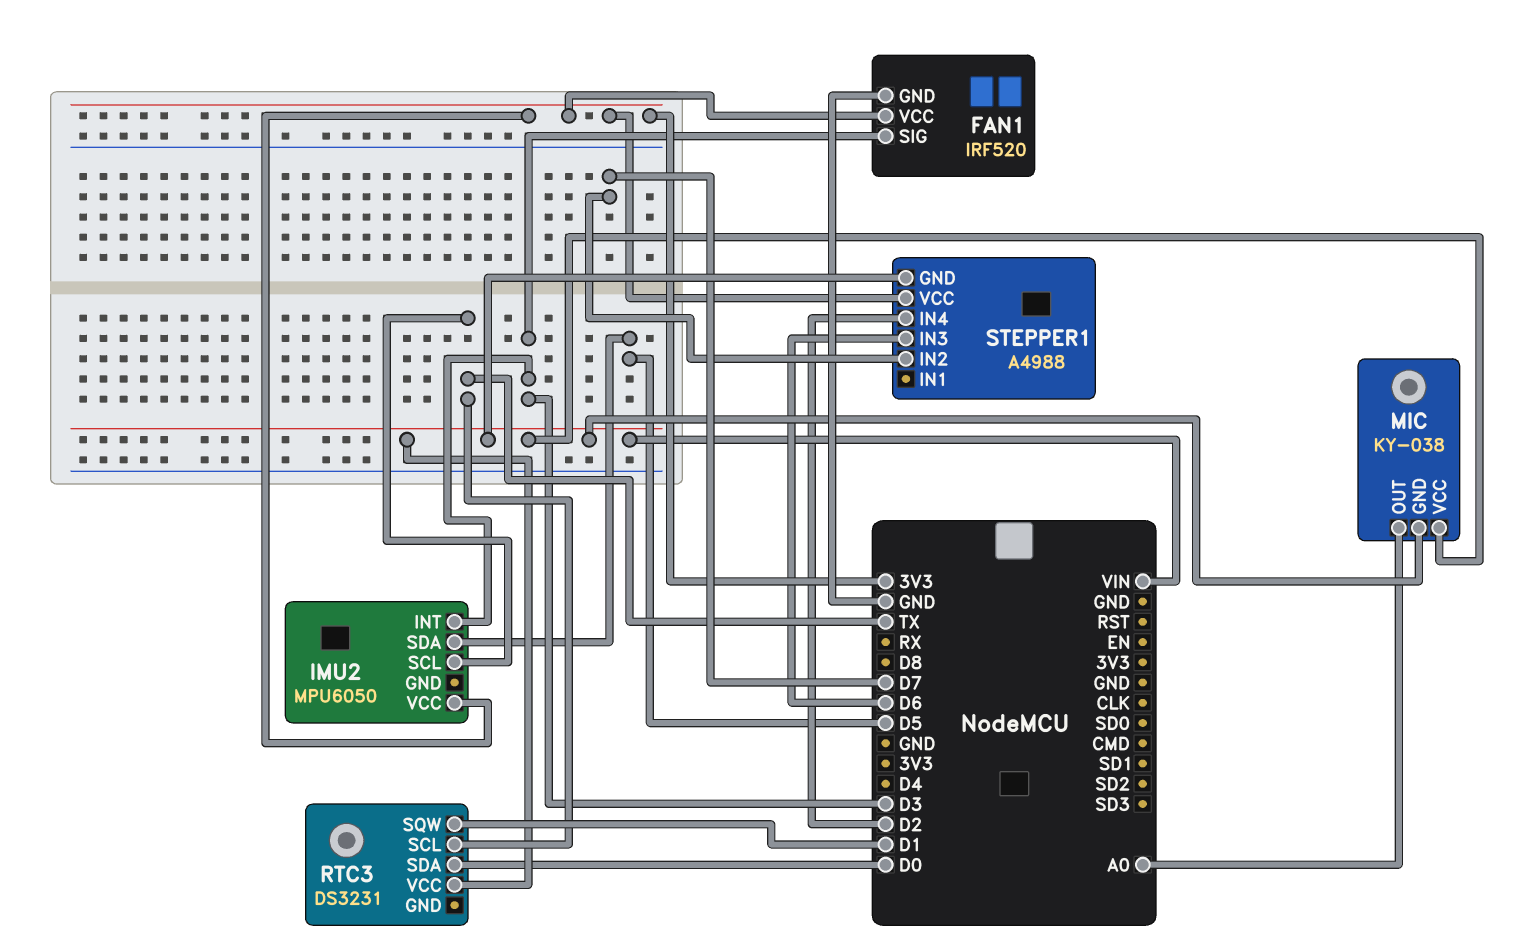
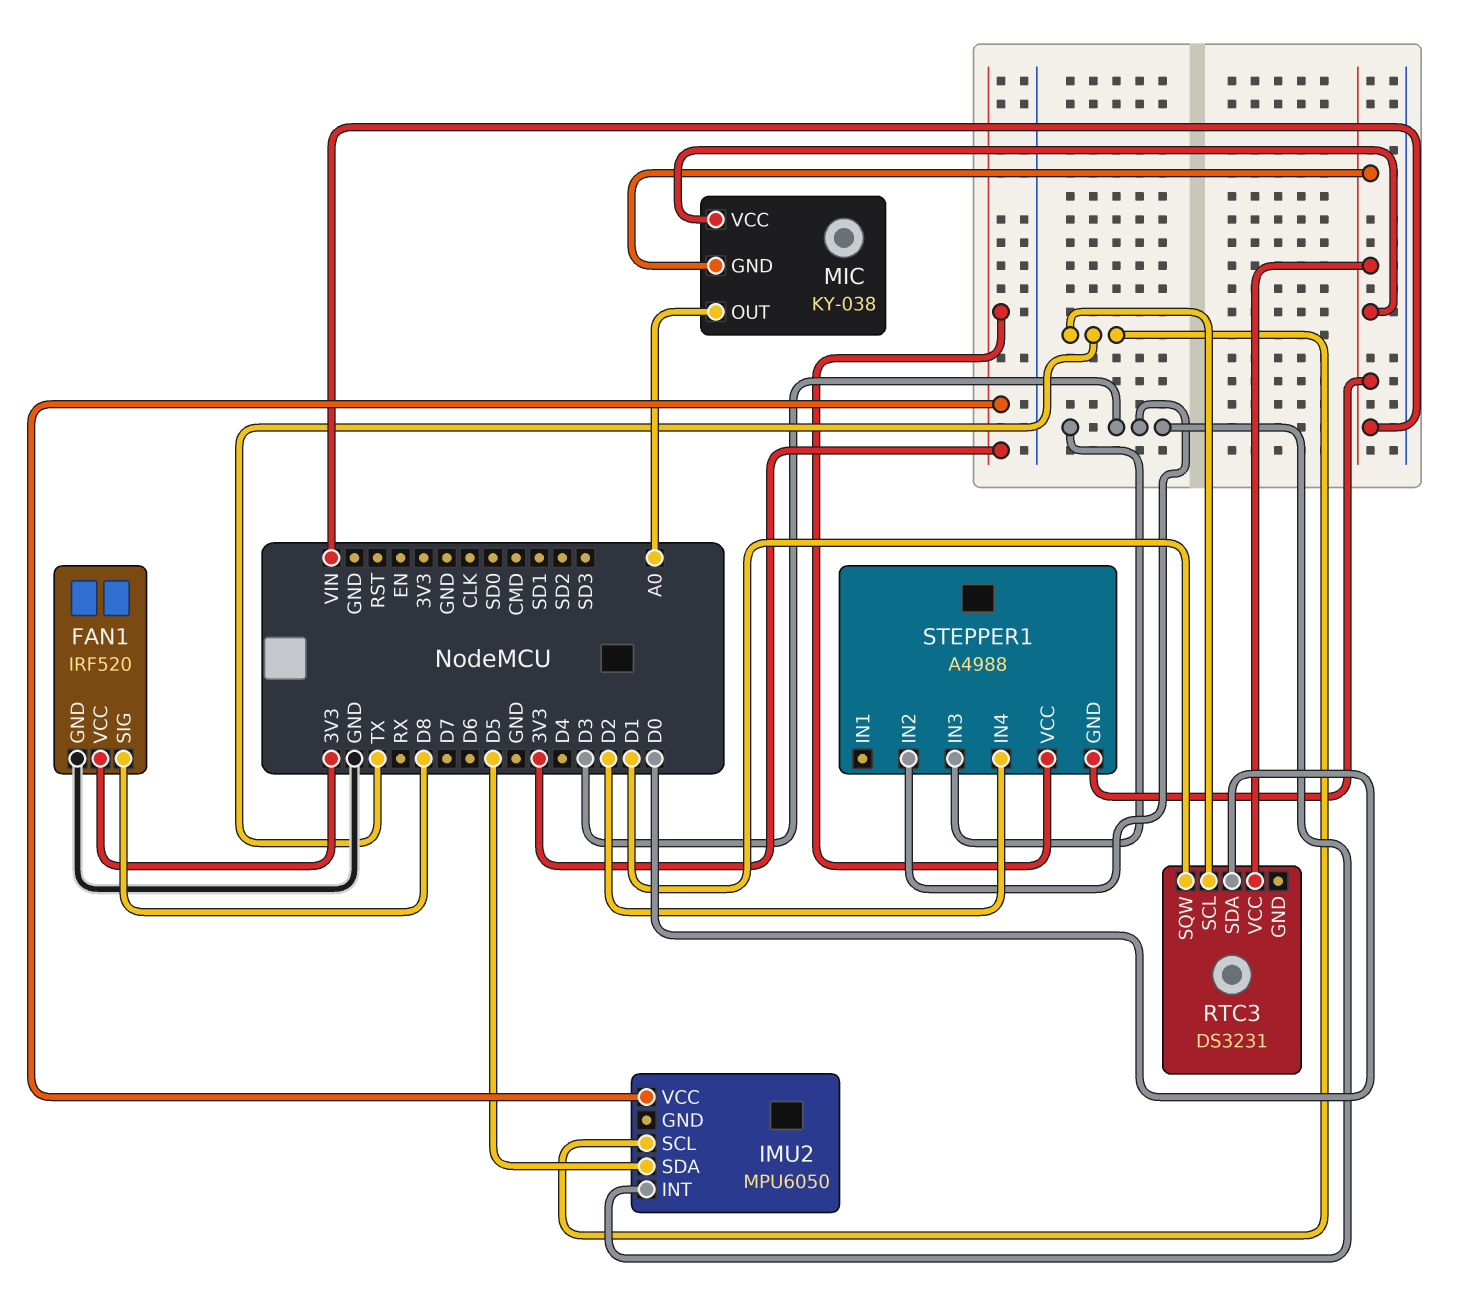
FAN1 pin SIG: D3 -> D8
STEPPER1 pin IN2: D7 -> D3
STEPPER1 pin IN3: D6 -> D3

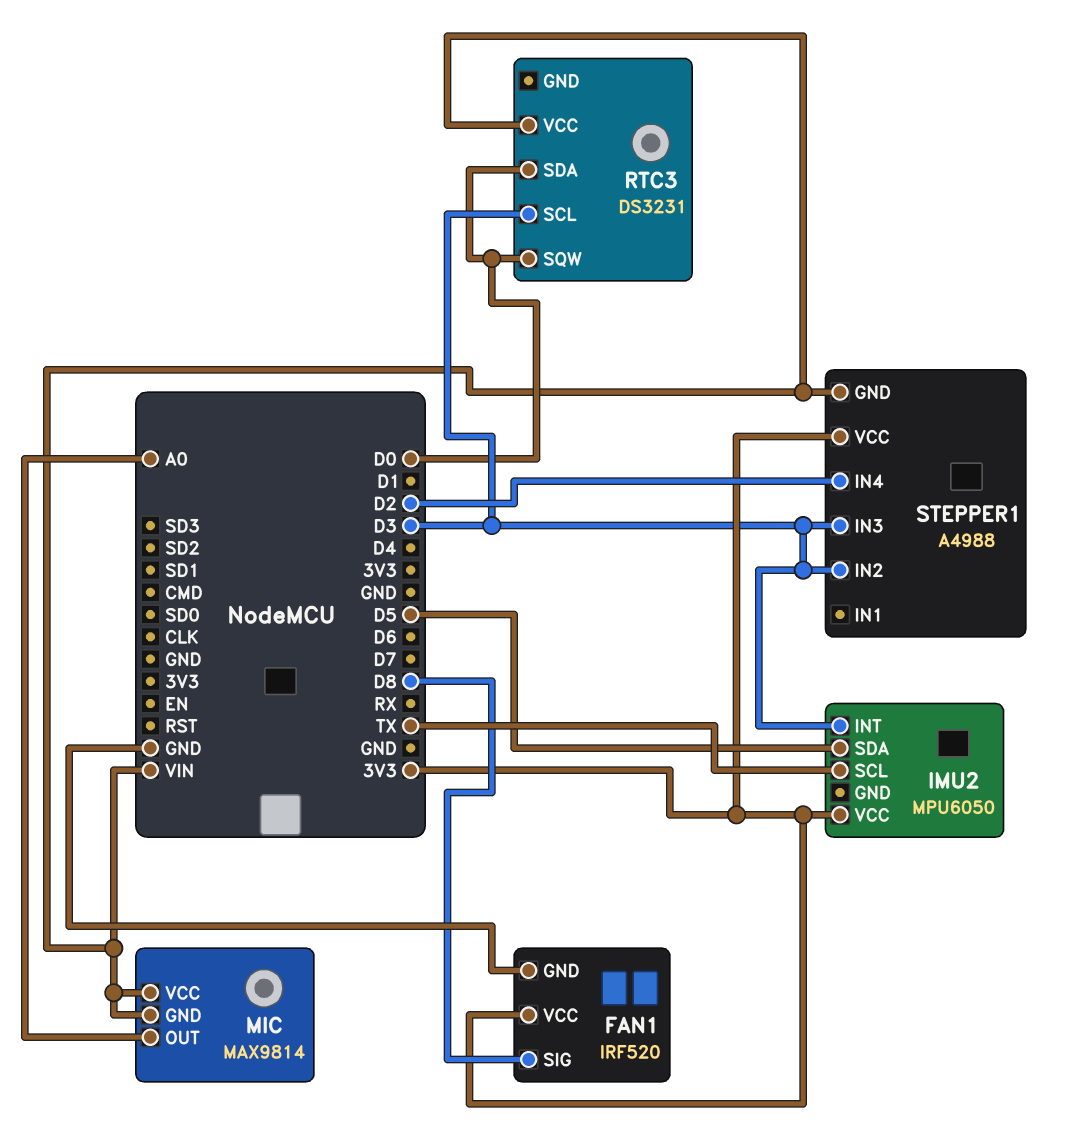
MIC: KY-038 -> MAX9814
RTC3 pin SCL: TX -> D3
RTC3 pin SQW: D1 -> D0

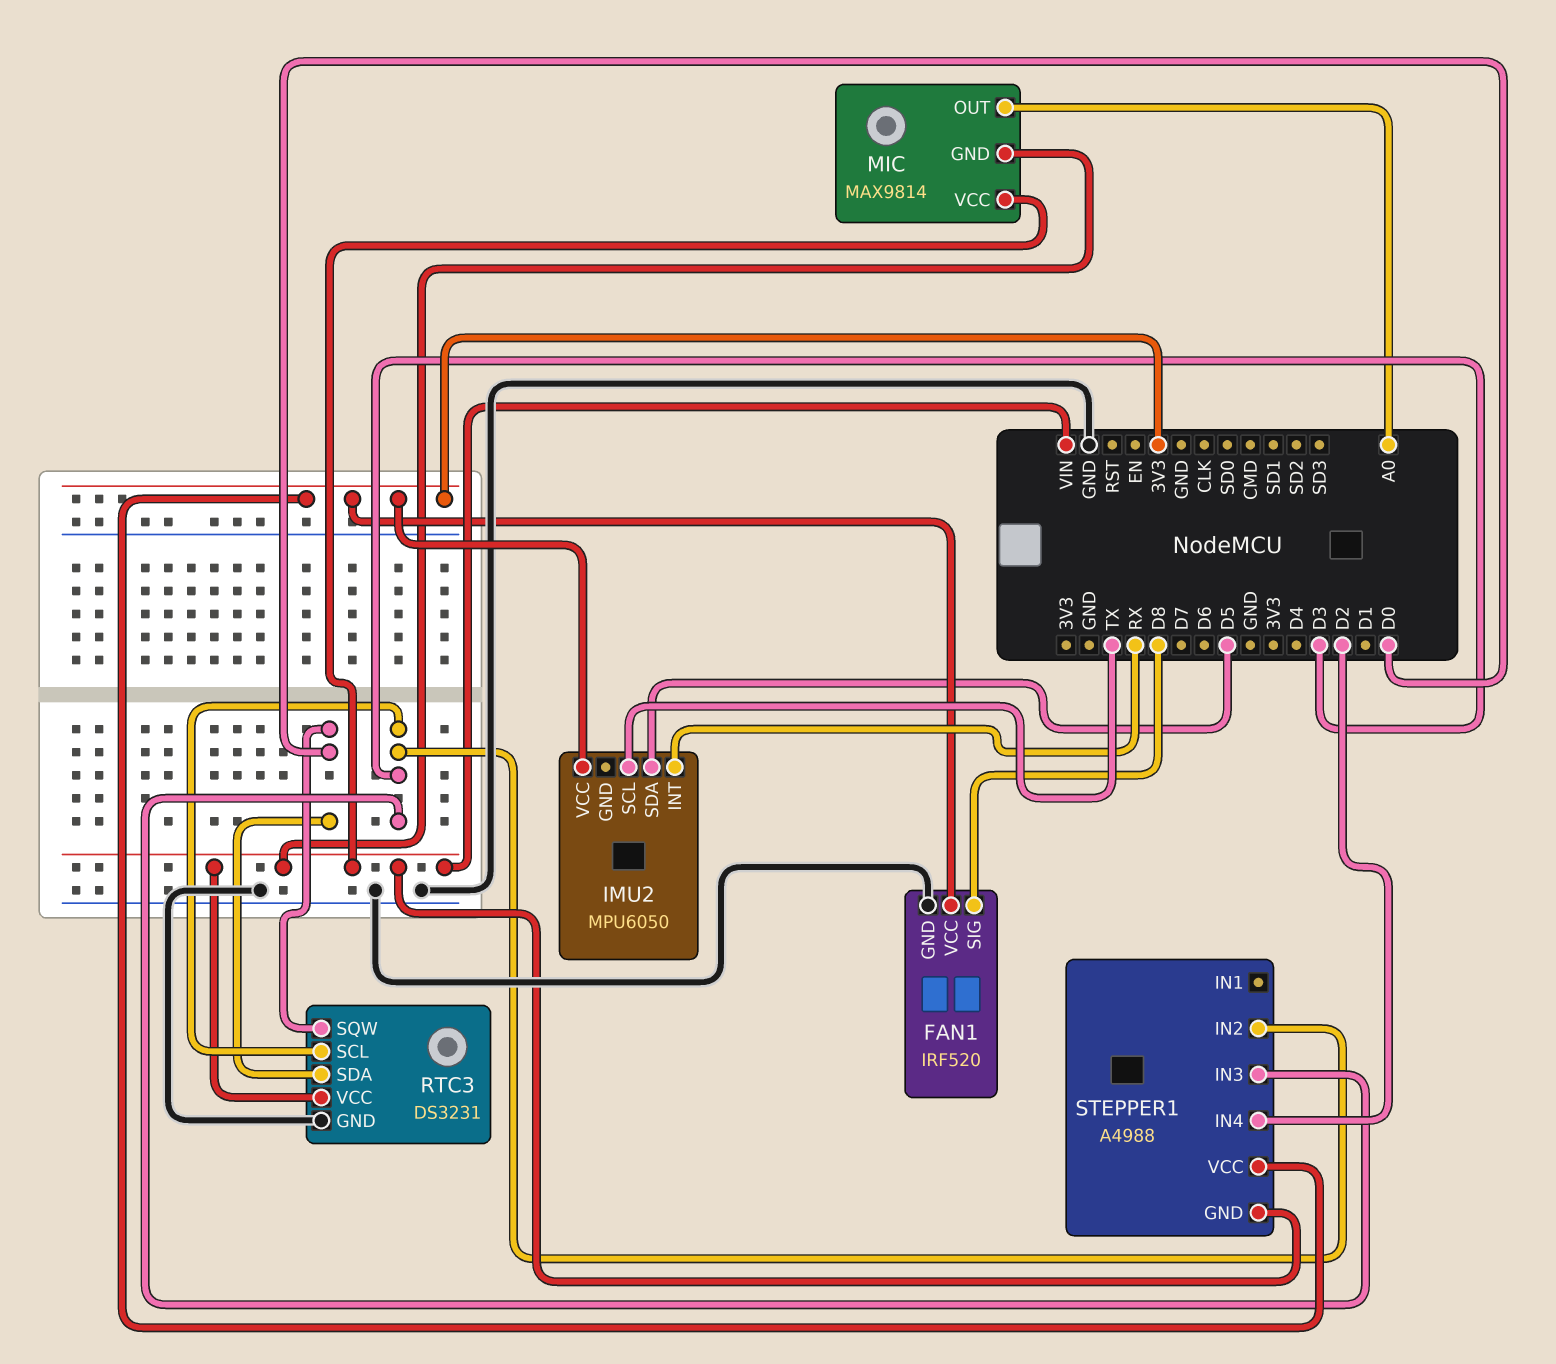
IMU2 pin INT: D3 -> RX
RTC3 pin GND: none -> GND

